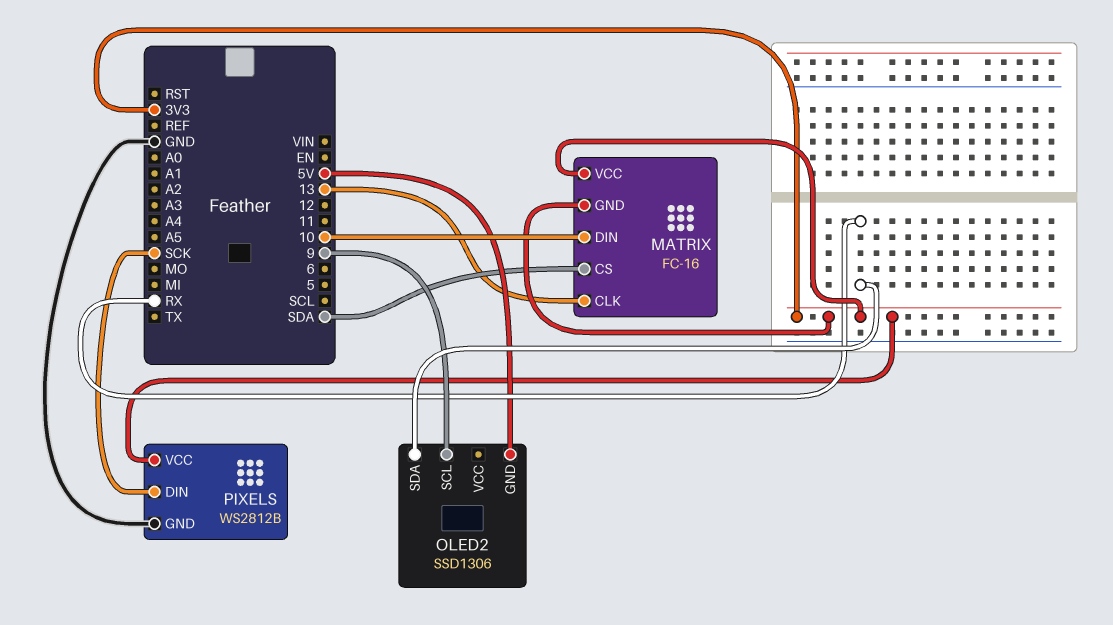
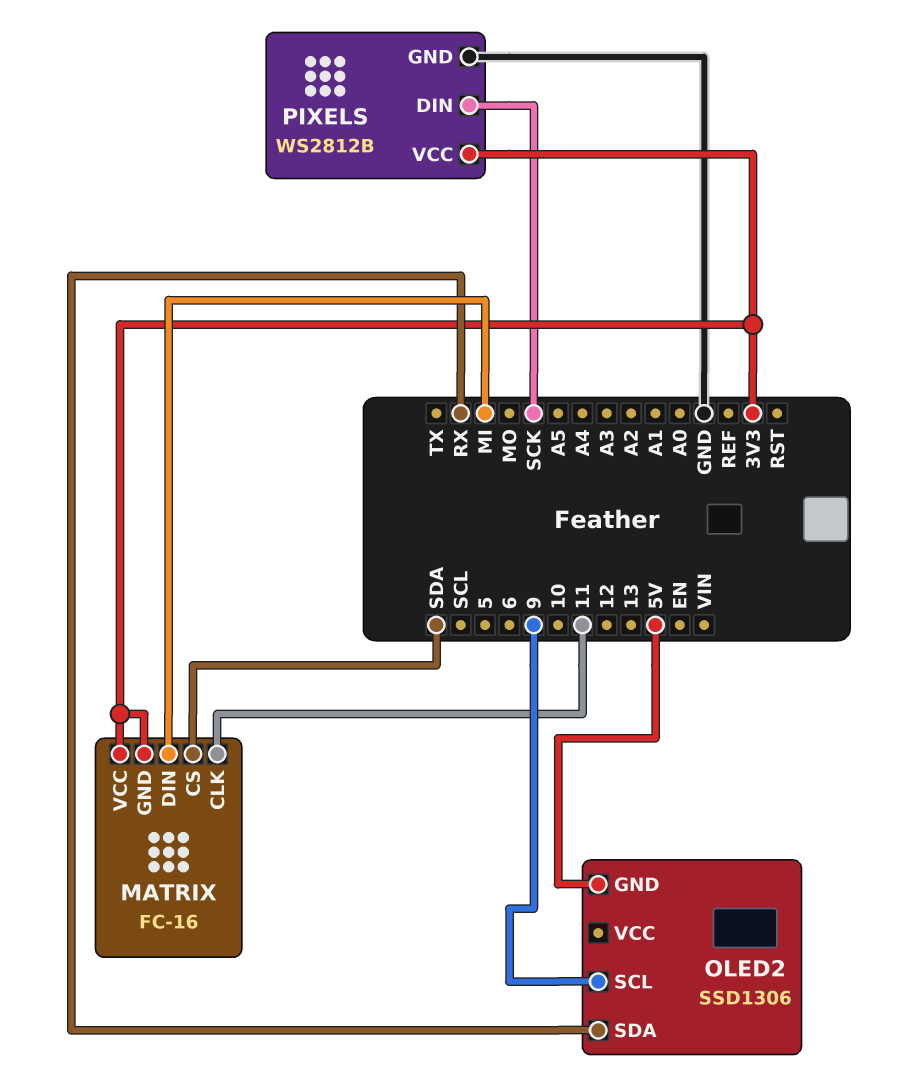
MATRIX pin CLK: 13 -> 11
MATRIX pin DIN: 10 -> MI

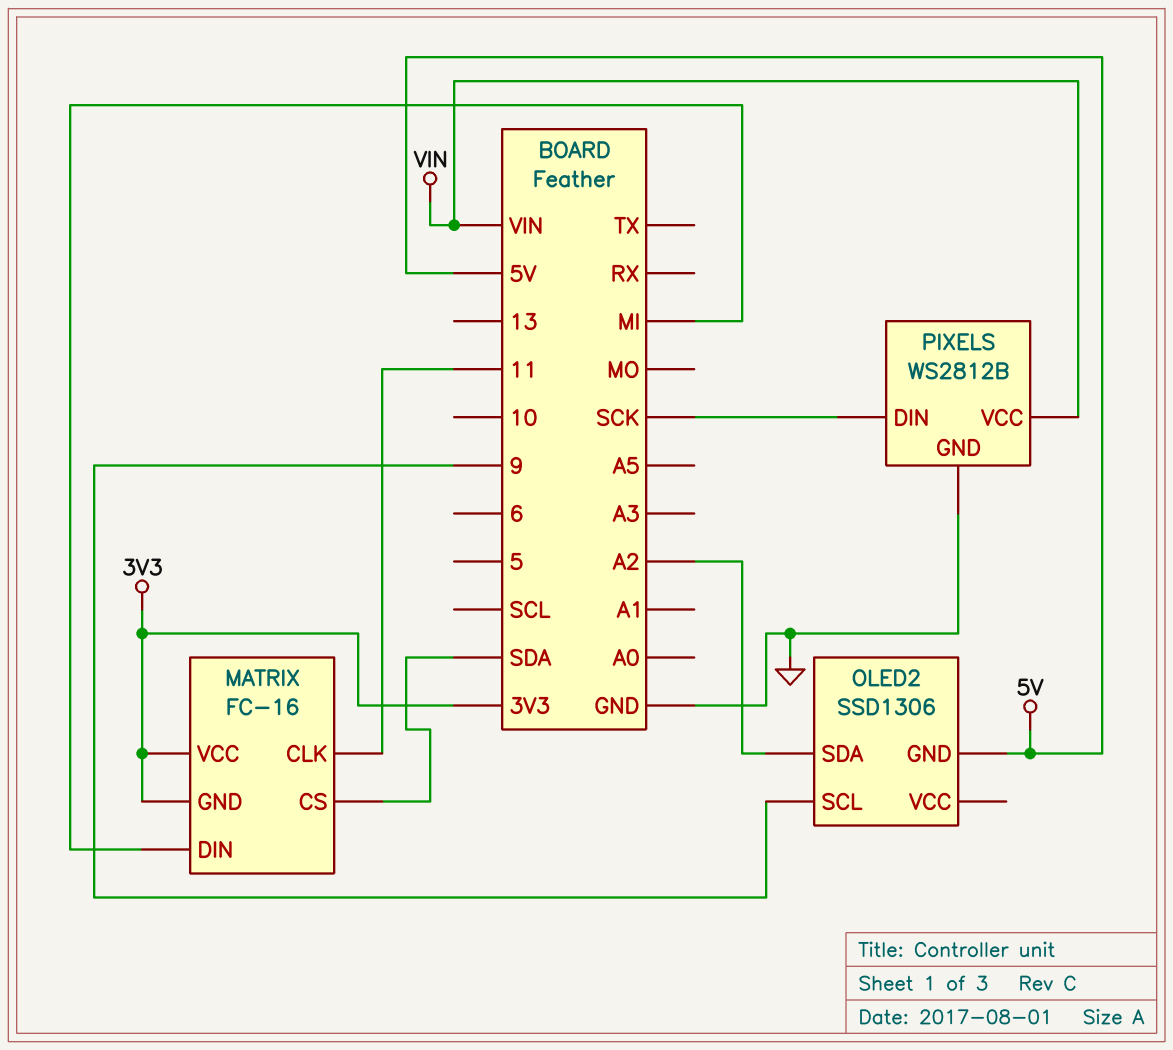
OLED2 pin SDA: RX -> A2
PIXELS pin VCC: 3V3 -> VIN

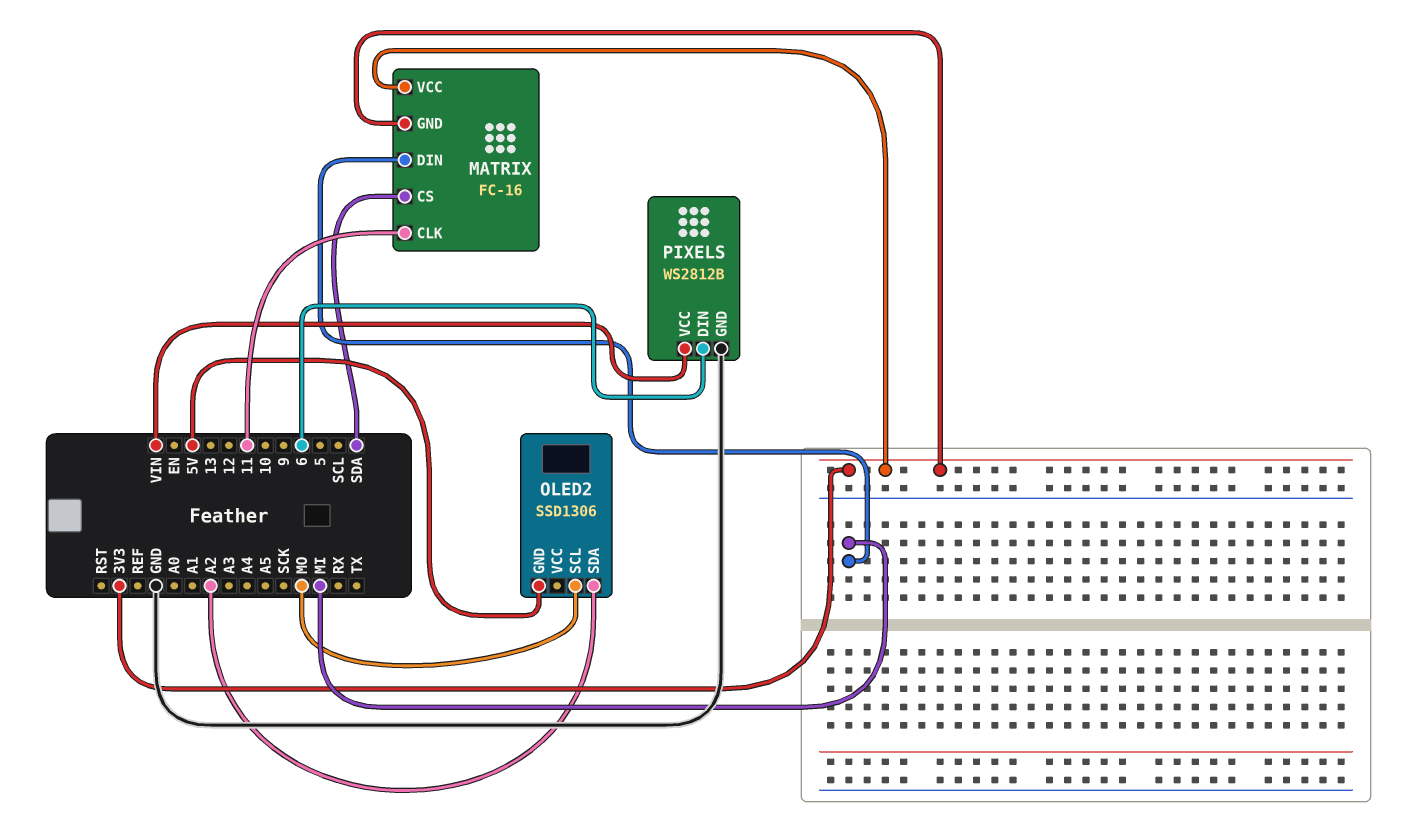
OLED2 pin SCL: 9 -> MO
PIXELS pin DIN: SCK -> 6

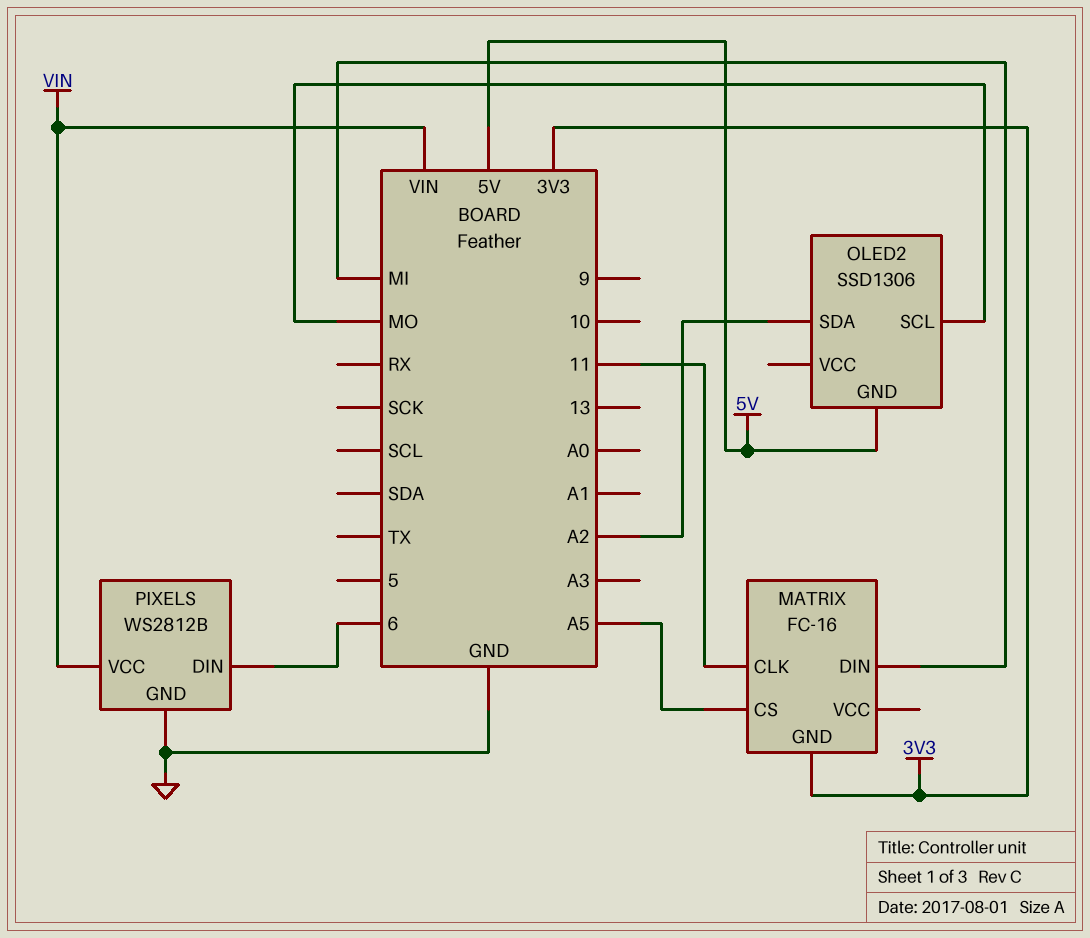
MATRIX pin CS: SDA -> A5
MATRIX pin VCC: 3V3 -> none

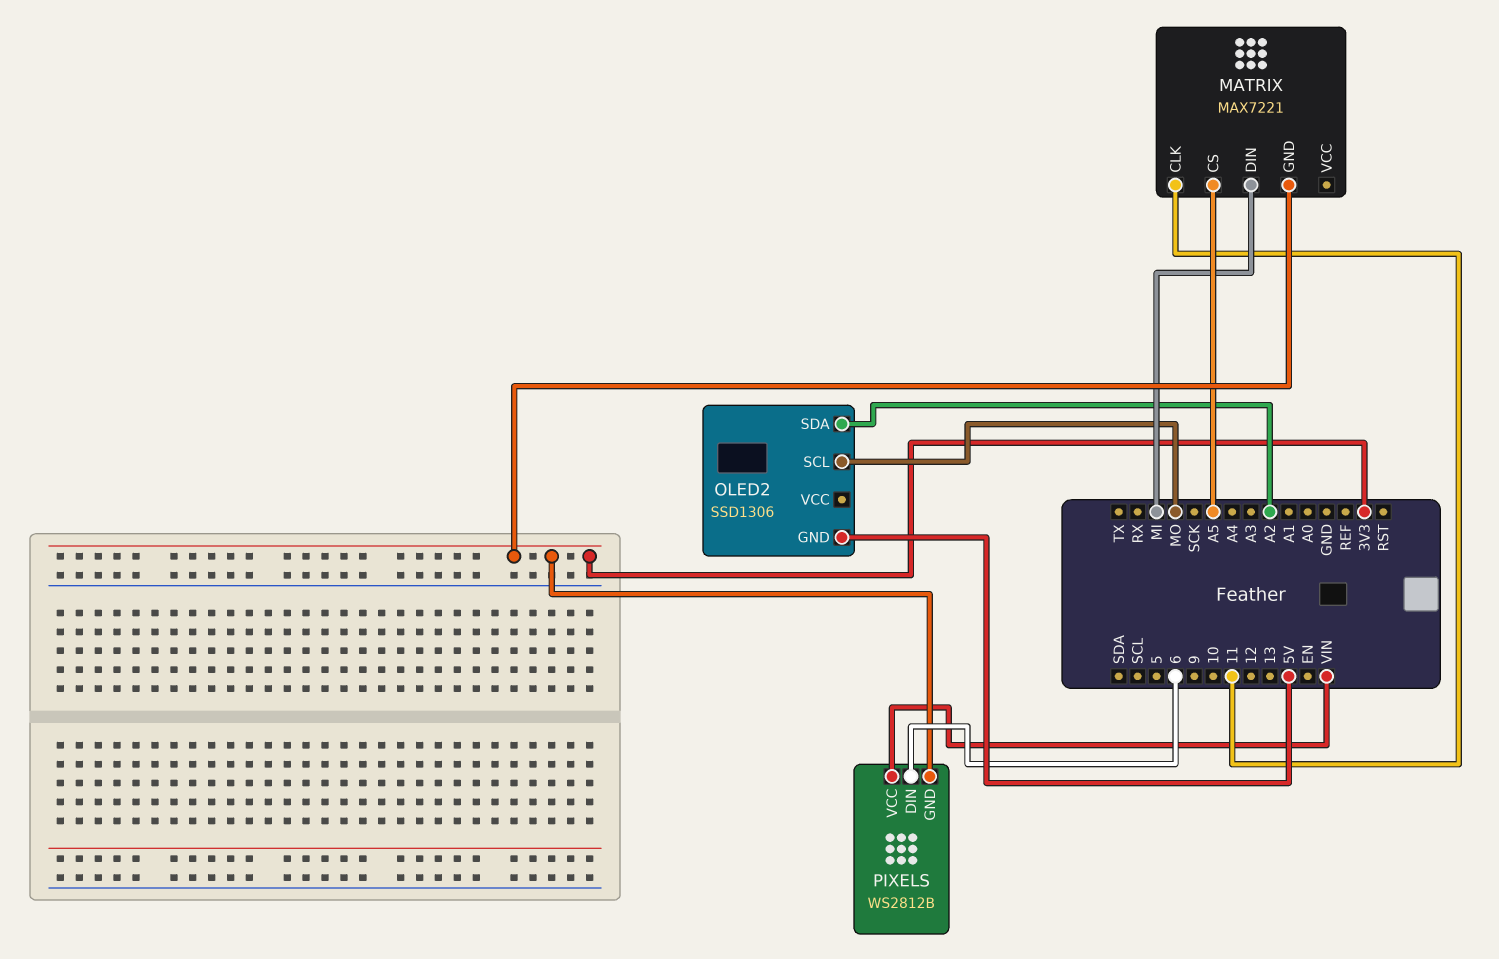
MATRIX: FC-16 -> MAX7221
PIXELS pin GND: GND -> 3V3

